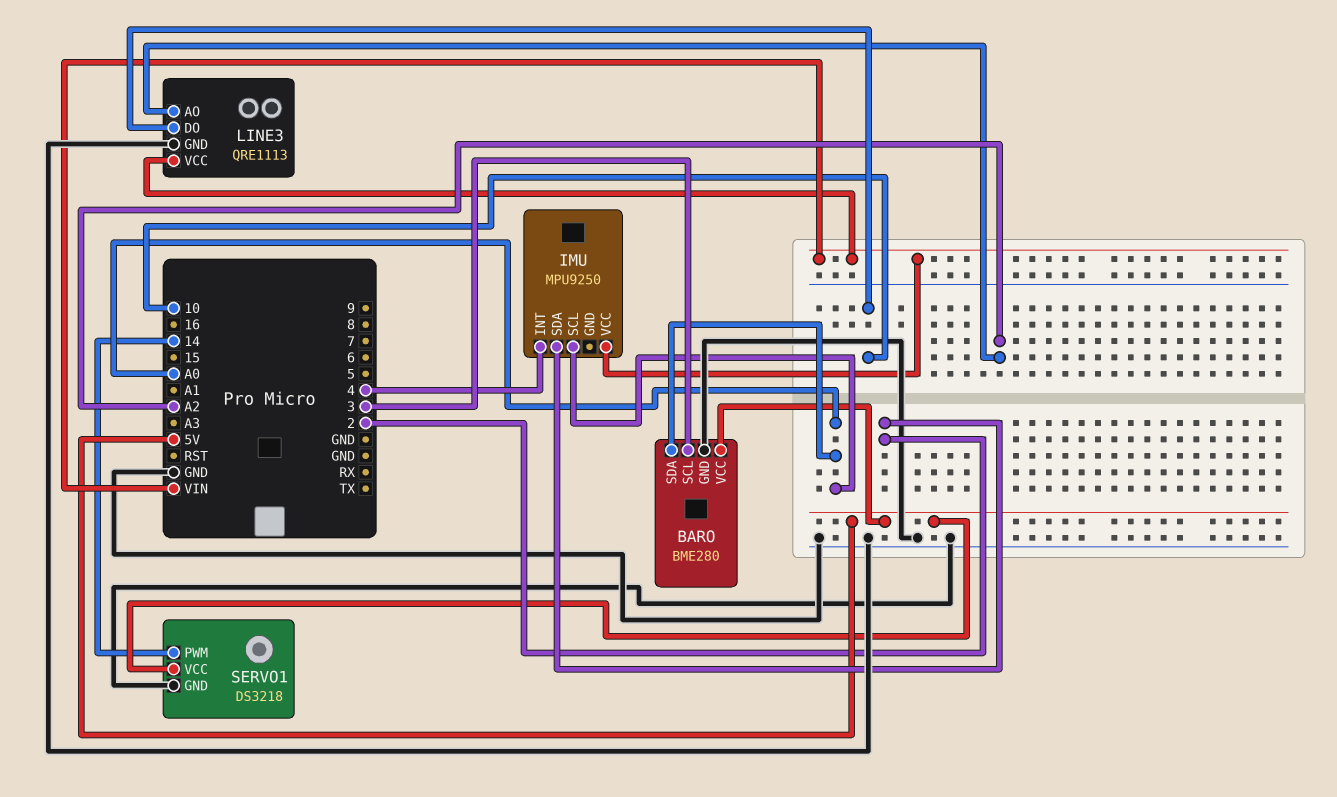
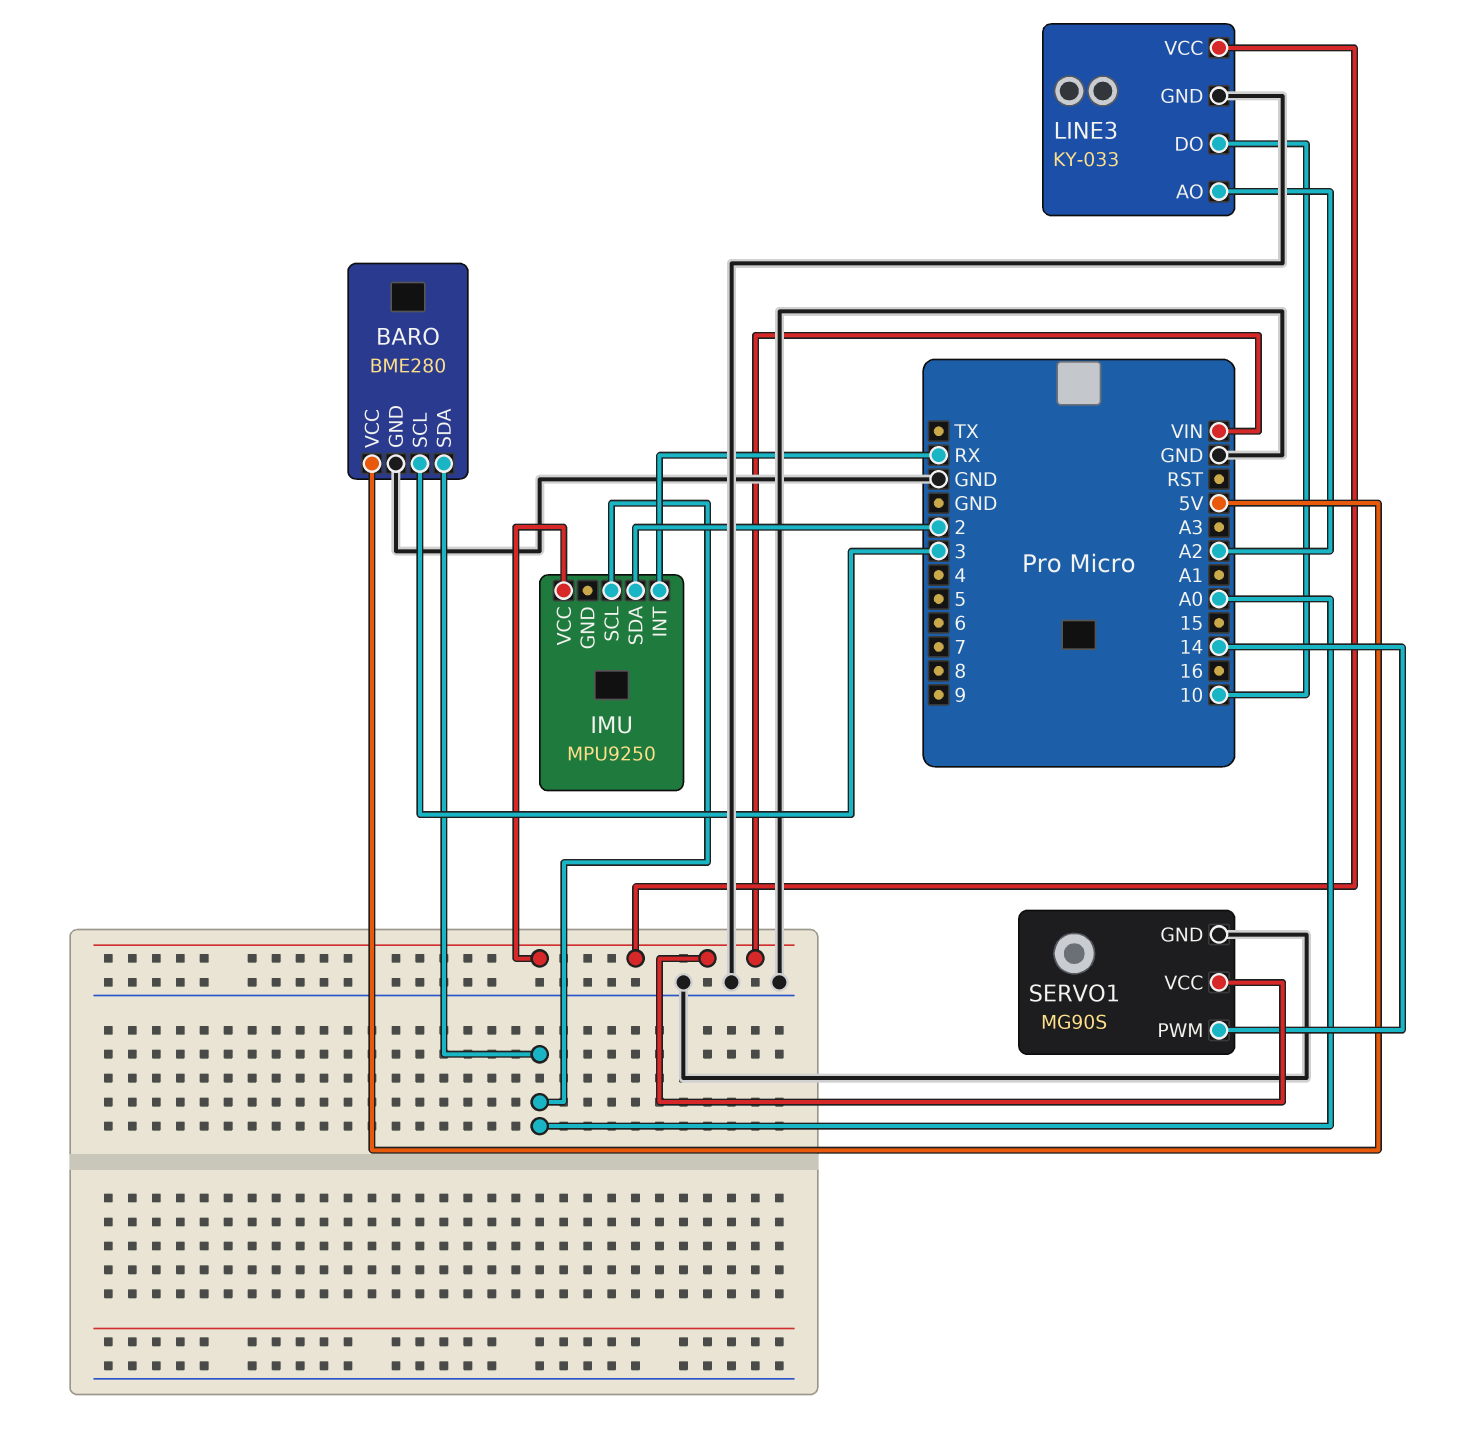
IMU pin INT: 4 -> RX
LINE3: QRE1113 -> KY-033
SERVO1: DS3218 -> MG90S
SERVO1 pin VCC: 5V -> VIN

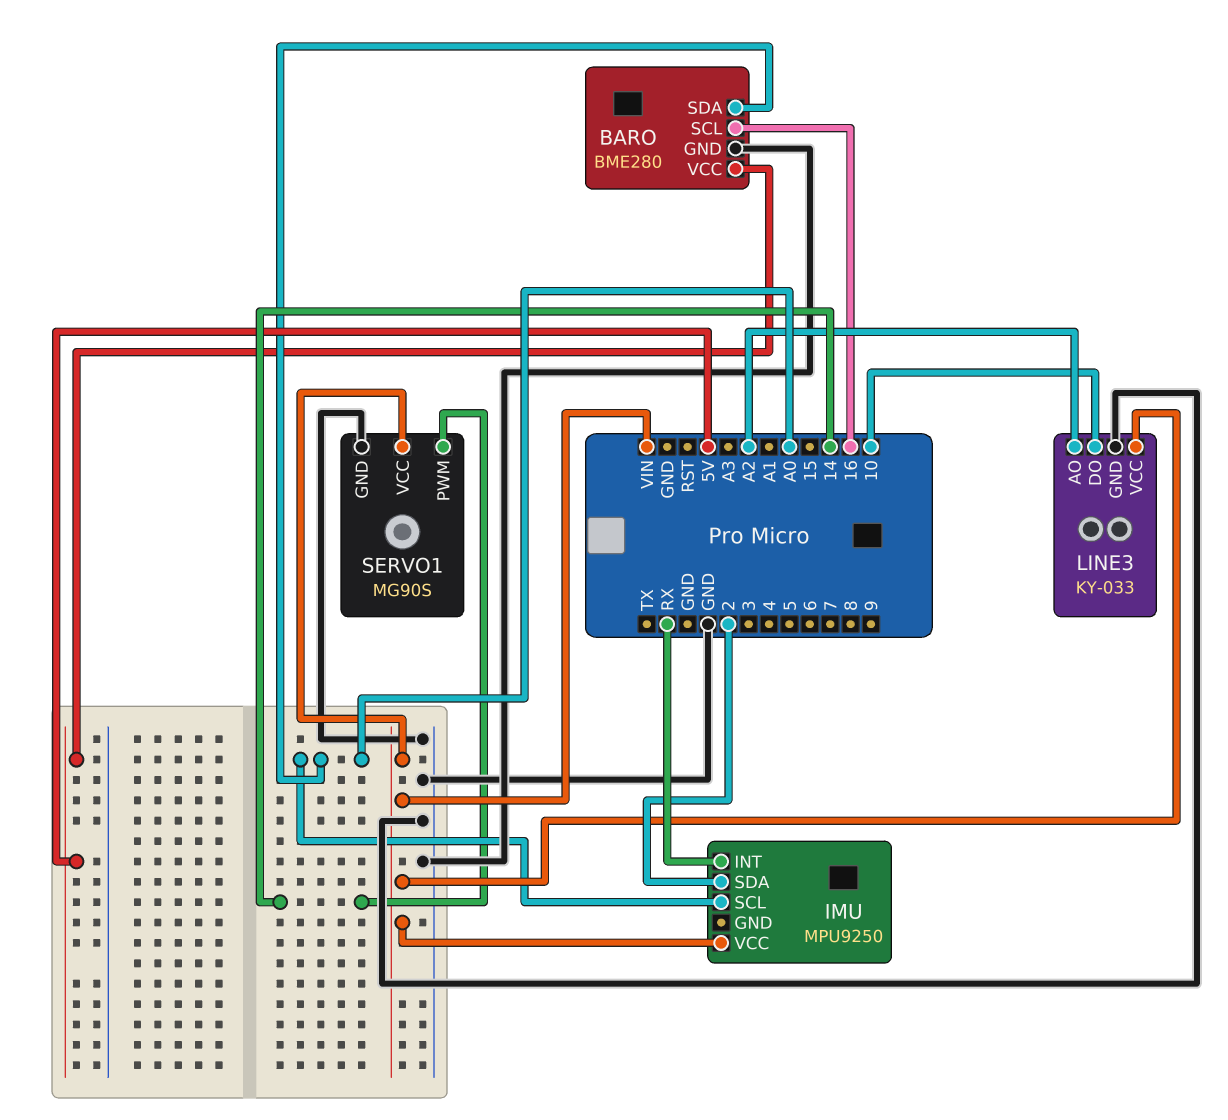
BARO pin SCL: 3 -> 16

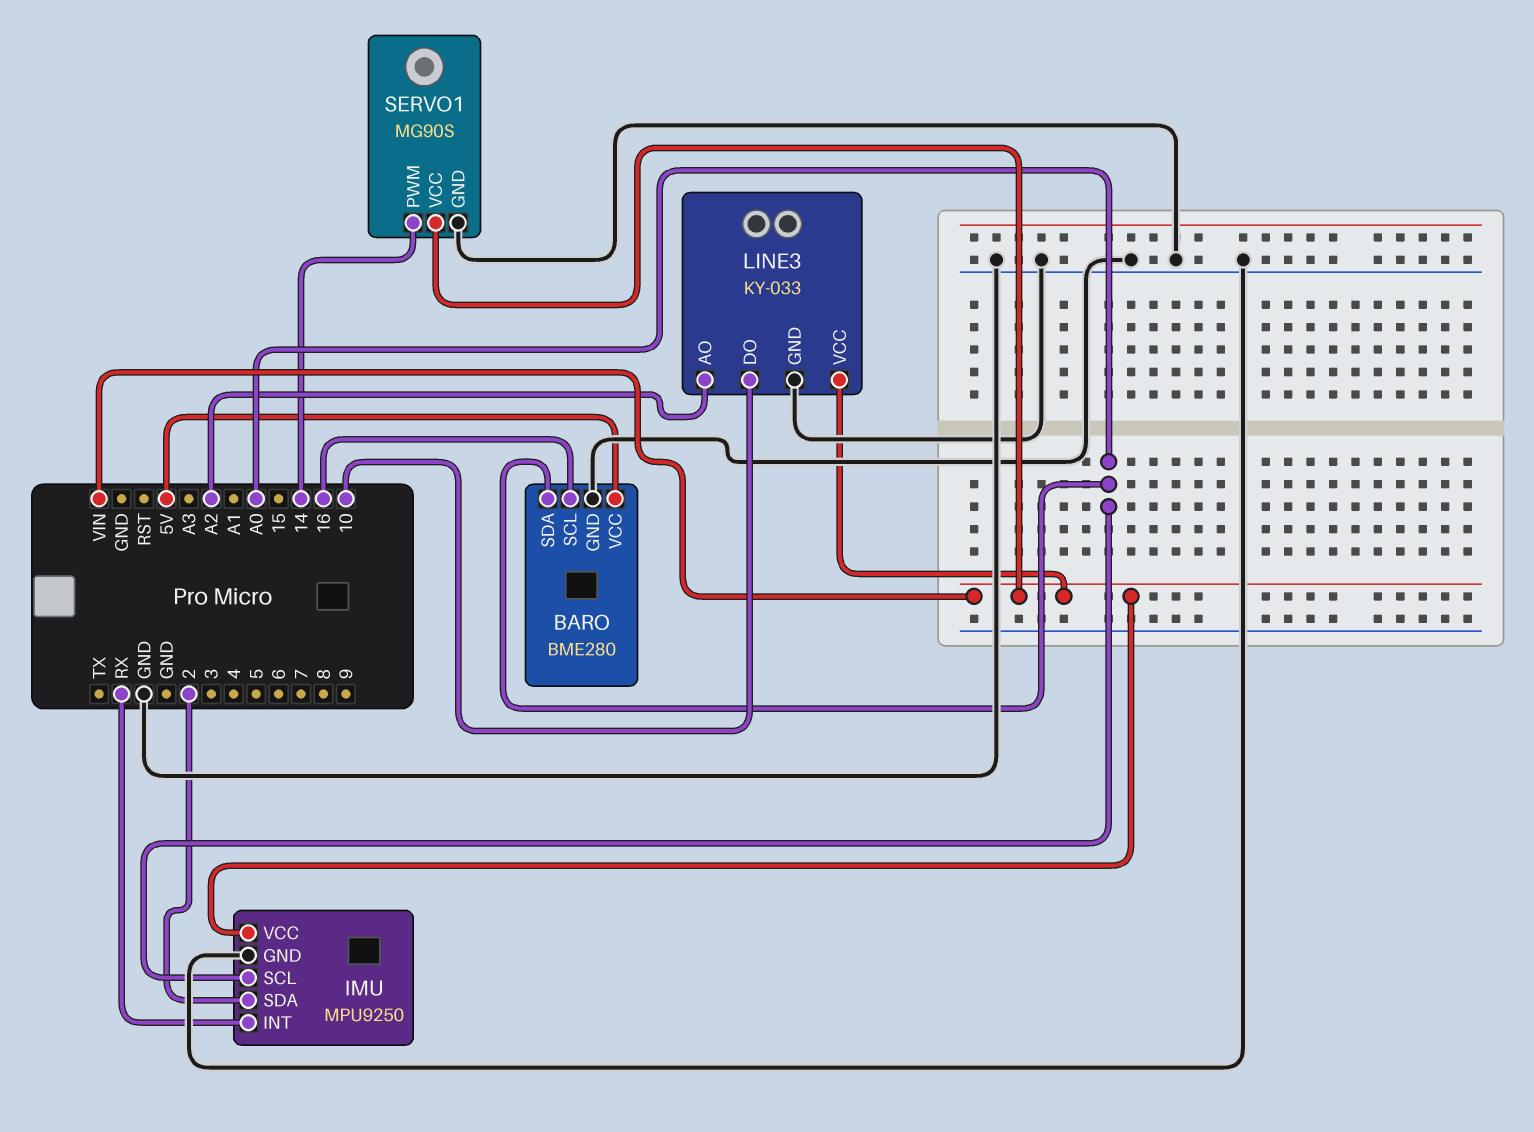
IMU pin GND: none -> GND

